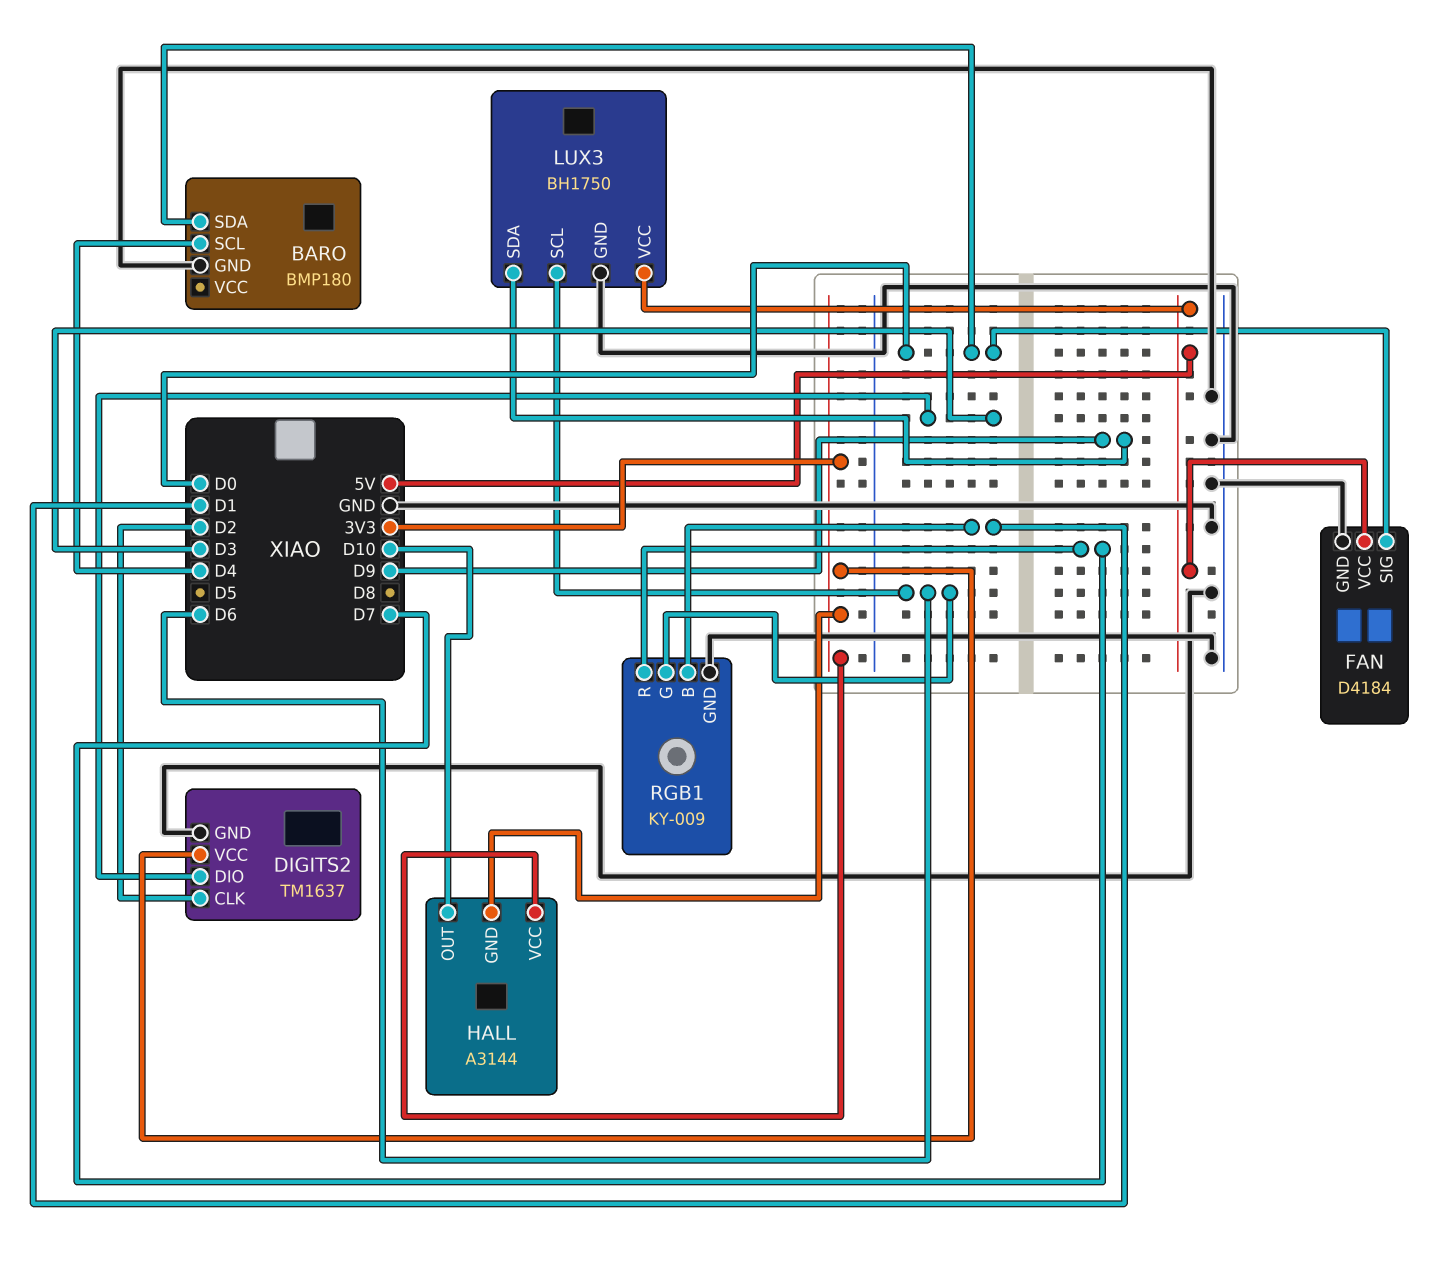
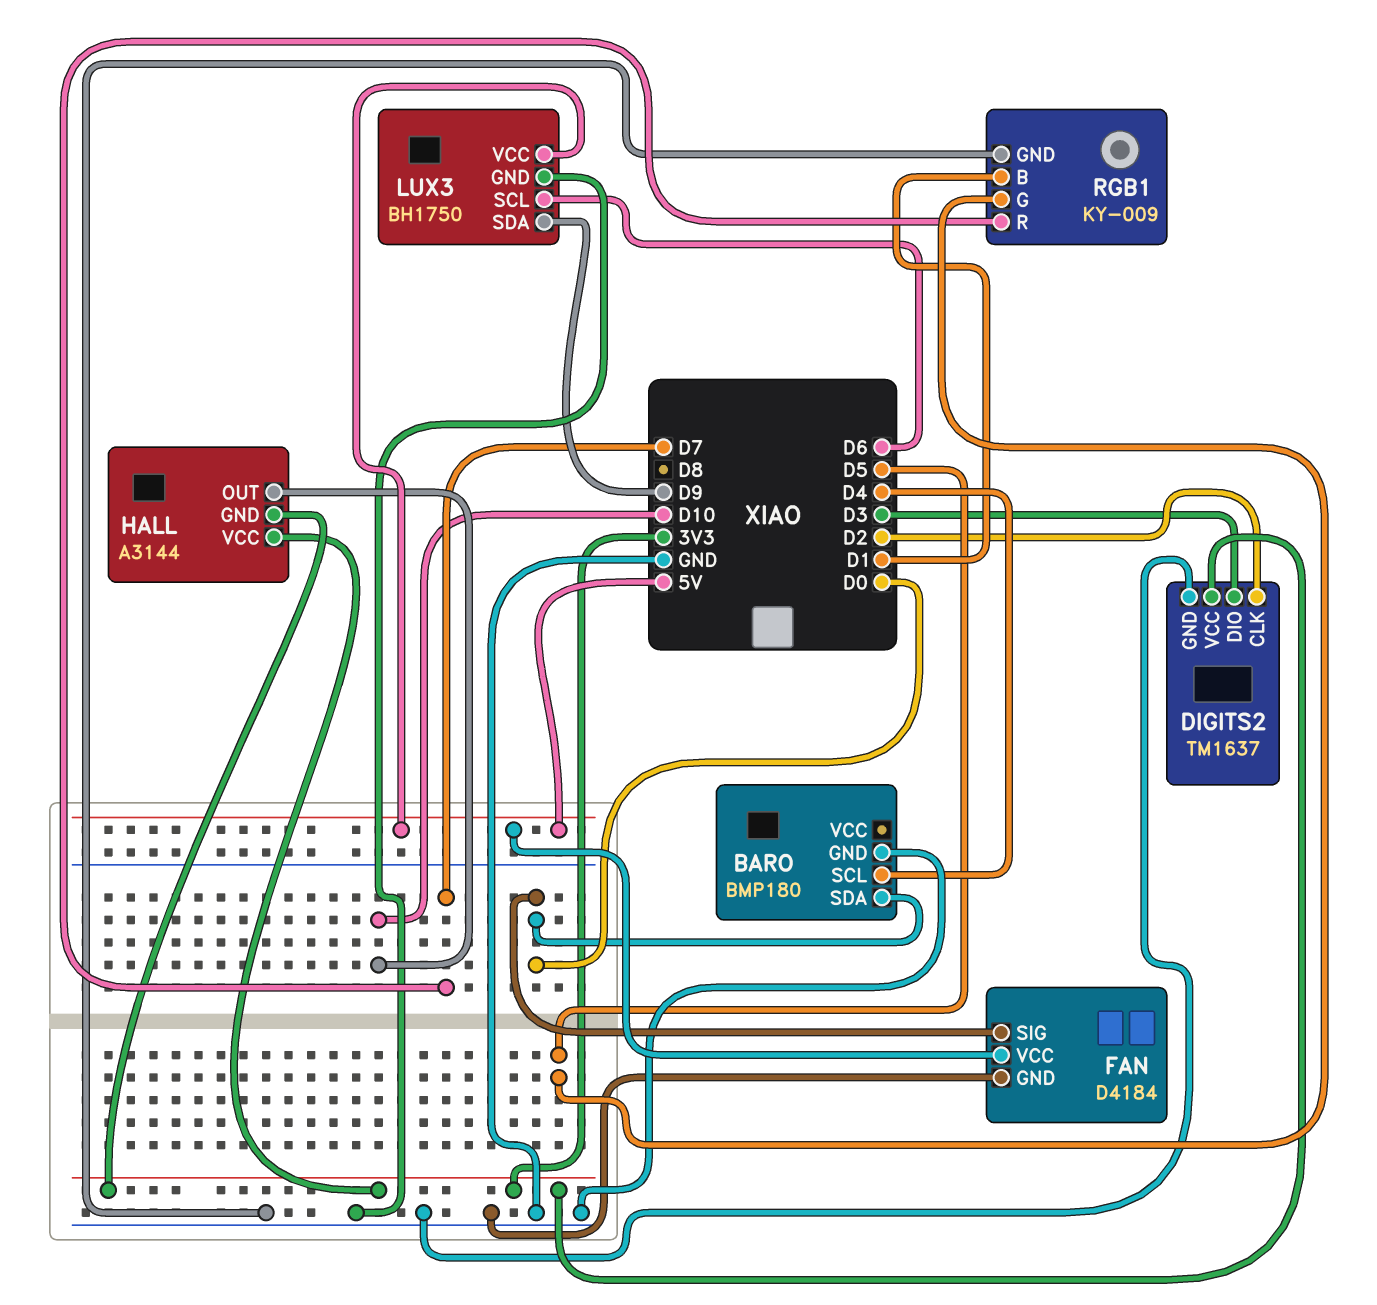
RGB1 pin G: D6 -> D5

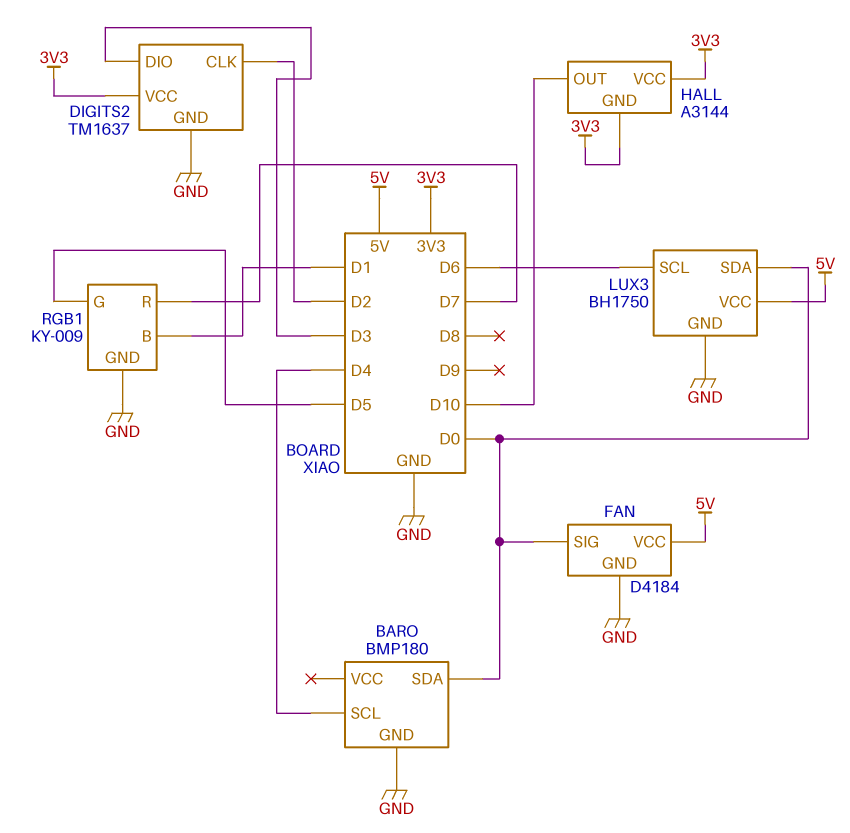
LUX3 pin SDA: D9 -> D0

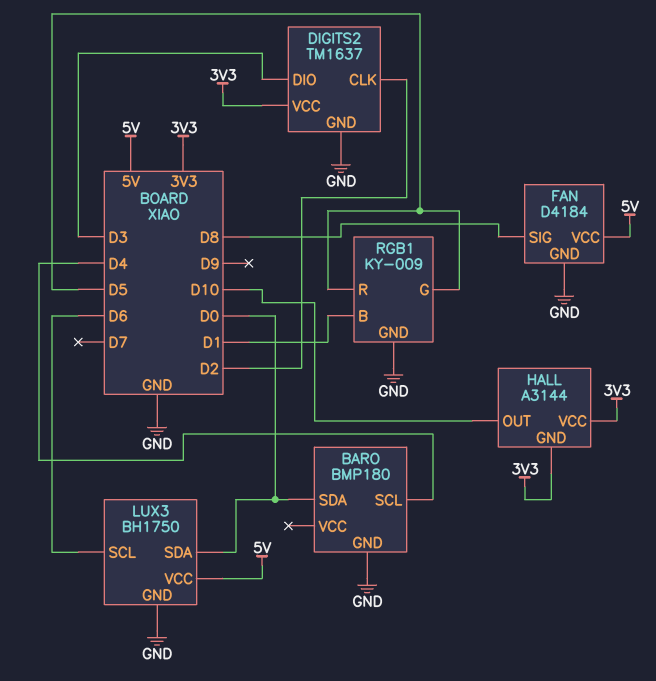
FAN pin SIG: D0 -> D8
RGB1 pin R: D7 -> D5

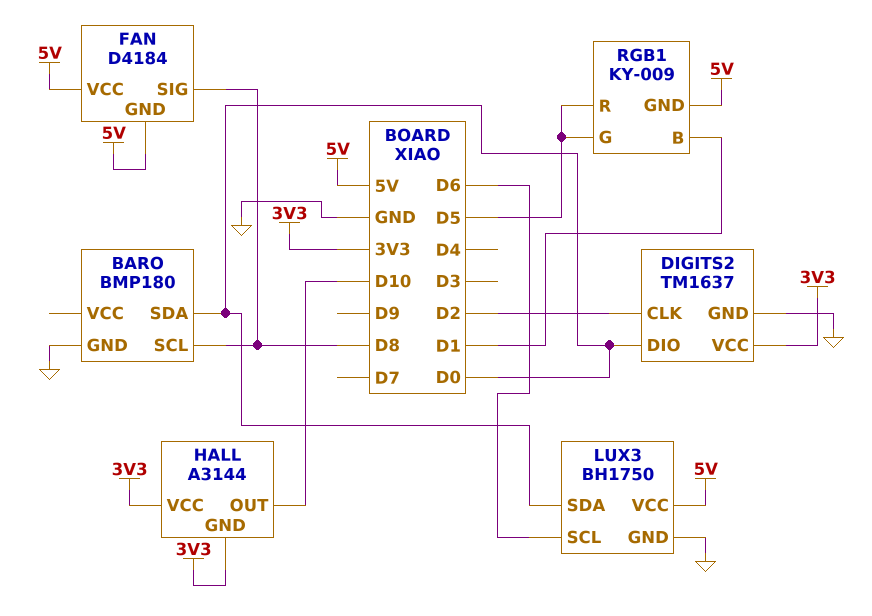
BARO pin SCL: D4 -> D8
DIGITS2 pin DIO: D3 -> D0
FAN pin GND: GND -> 5V
RGB1 pin GND: GND -> 5V

